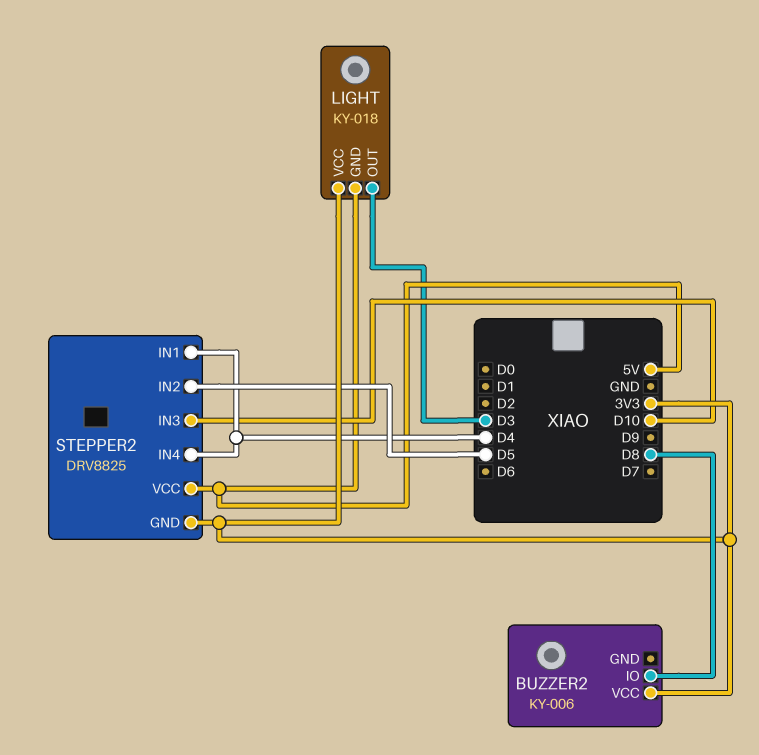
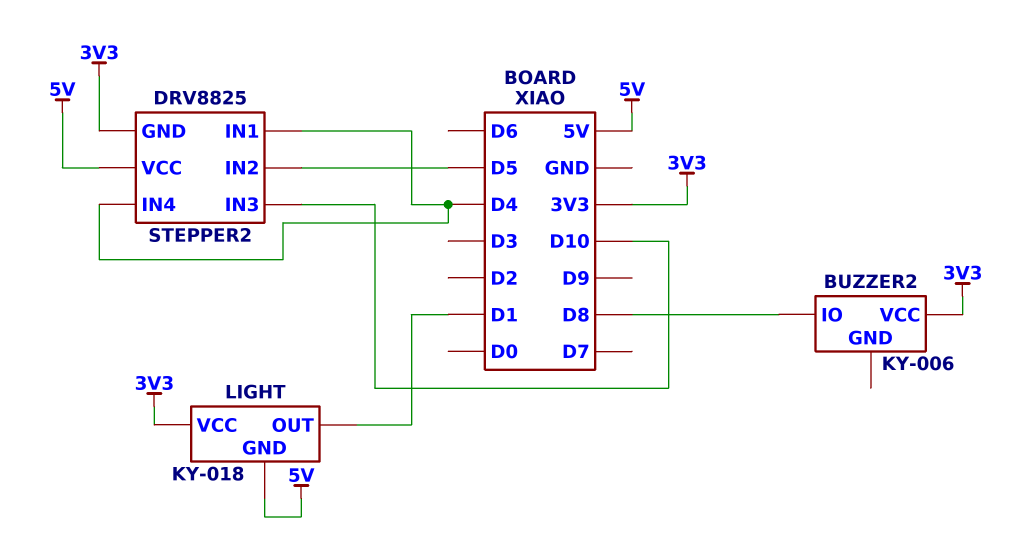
LIGHT pin OUT: D3 -> D1

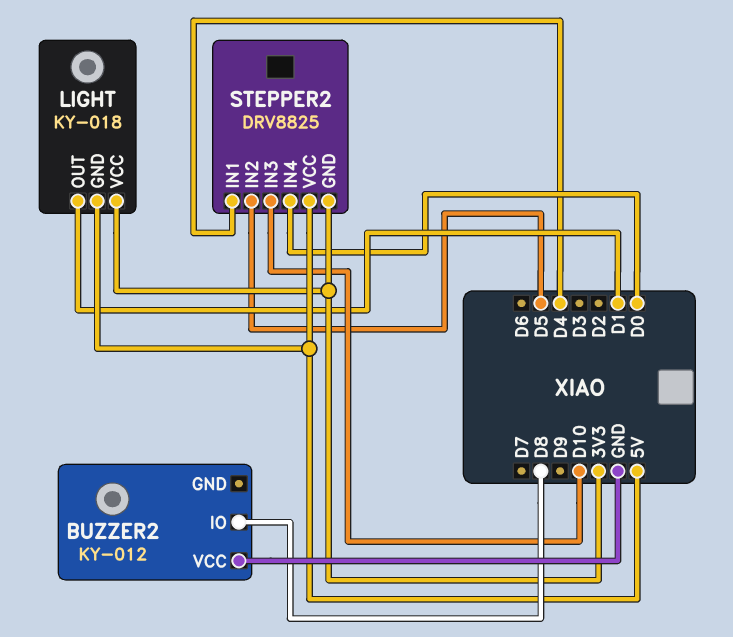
BUZZER2: KY-006 -> KY-012
BUZZER2 pin VCC: 3V3 -> GND
STEPPER2 pin IN4: D4 -> D0

